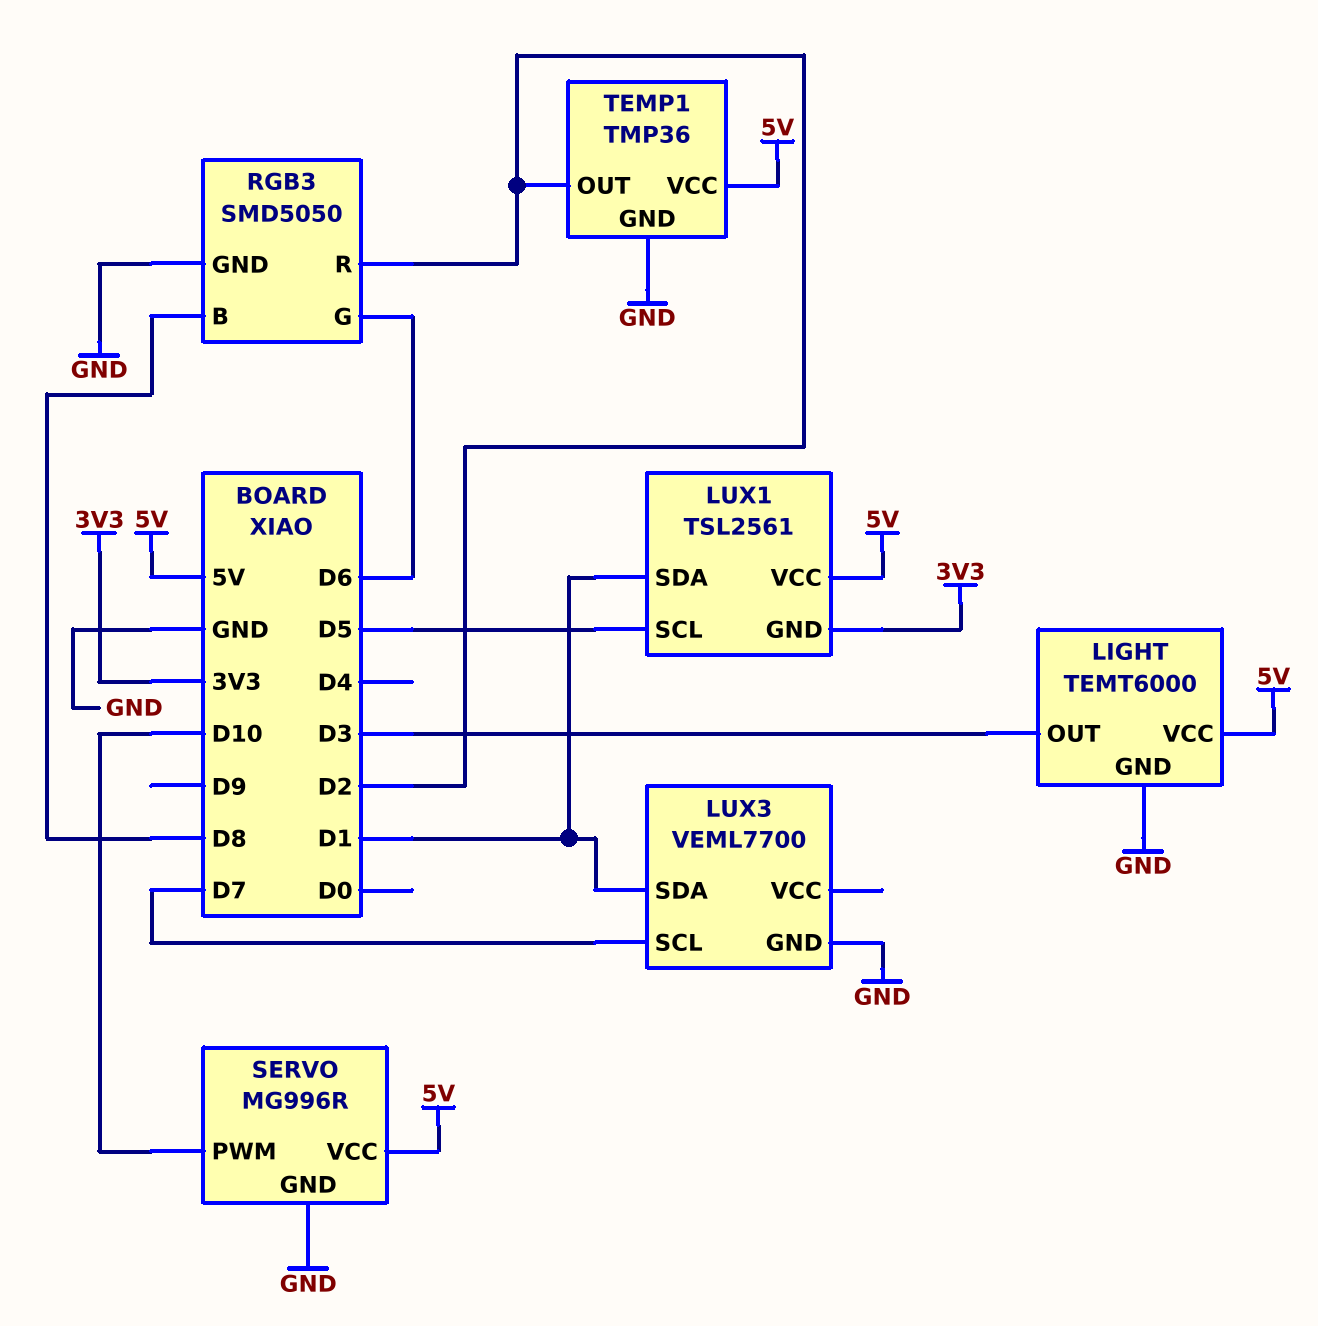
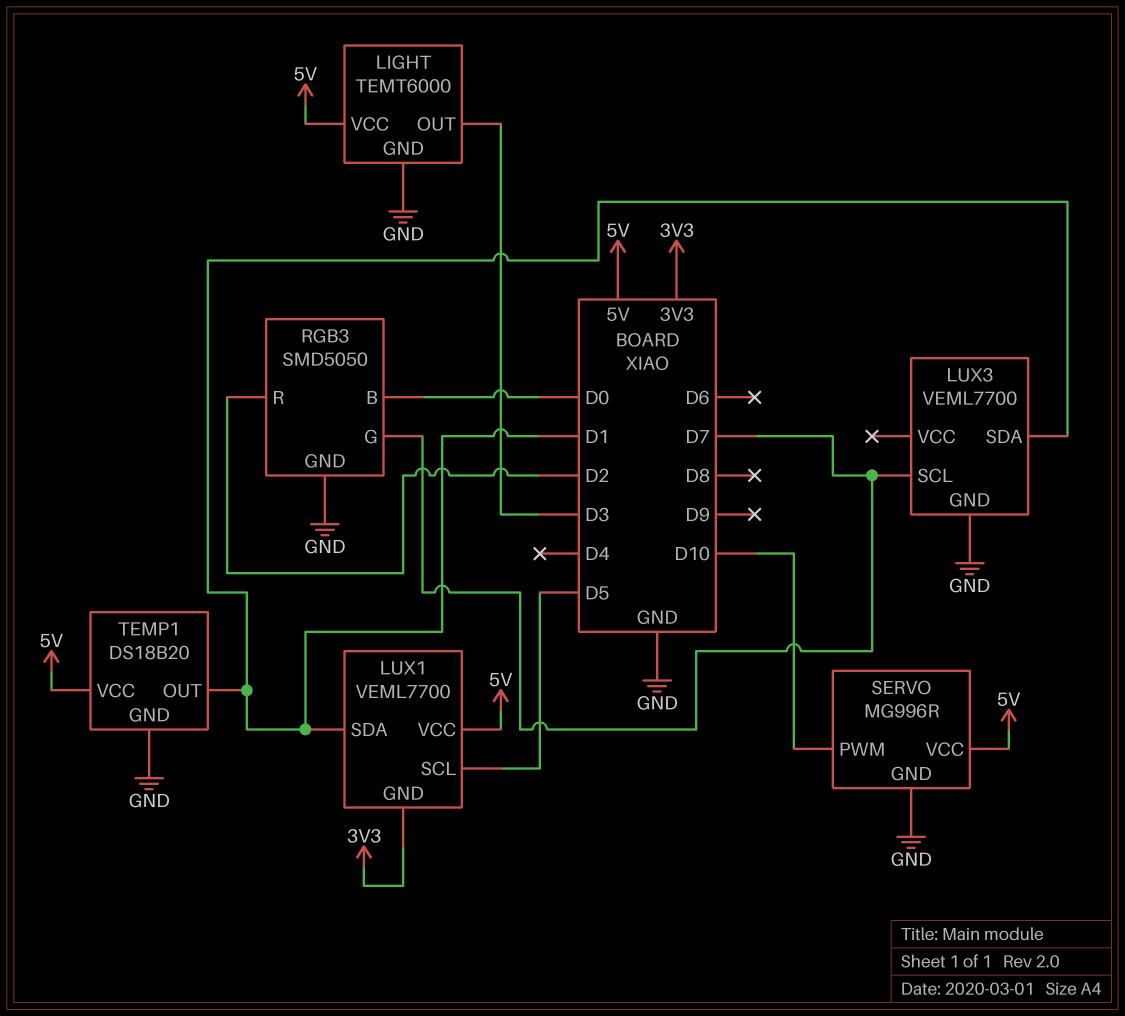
LUX1: TSL2561 -> VEML7700
RGB3 pin B: D8 -> D0
RGB3 pin G: D6 -> D7
TEMP1: TMP36 -> DS18B20
TEMP1 pin OUT: D2 -> D1

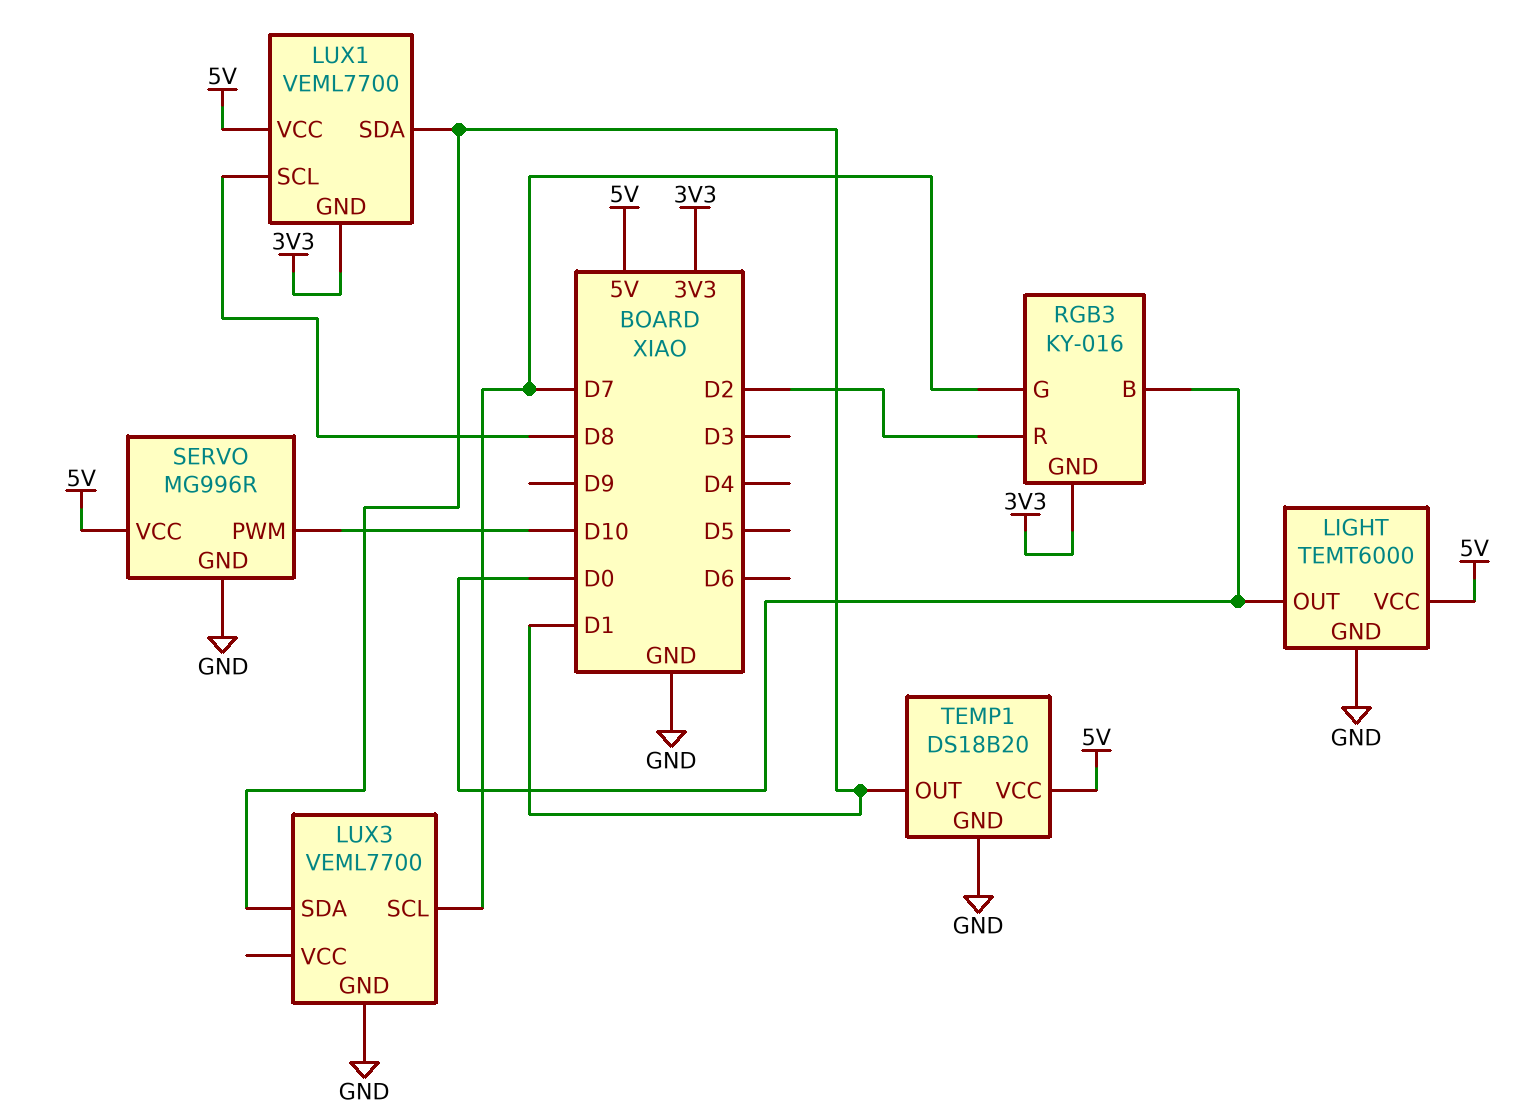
LIGHT pin OUT: D3 -> D0
LUX1 pin SCL: D5 -> D8
RGB3: SMD5050 -> KY-016
RGB3 pin GND: GND -> 3V3

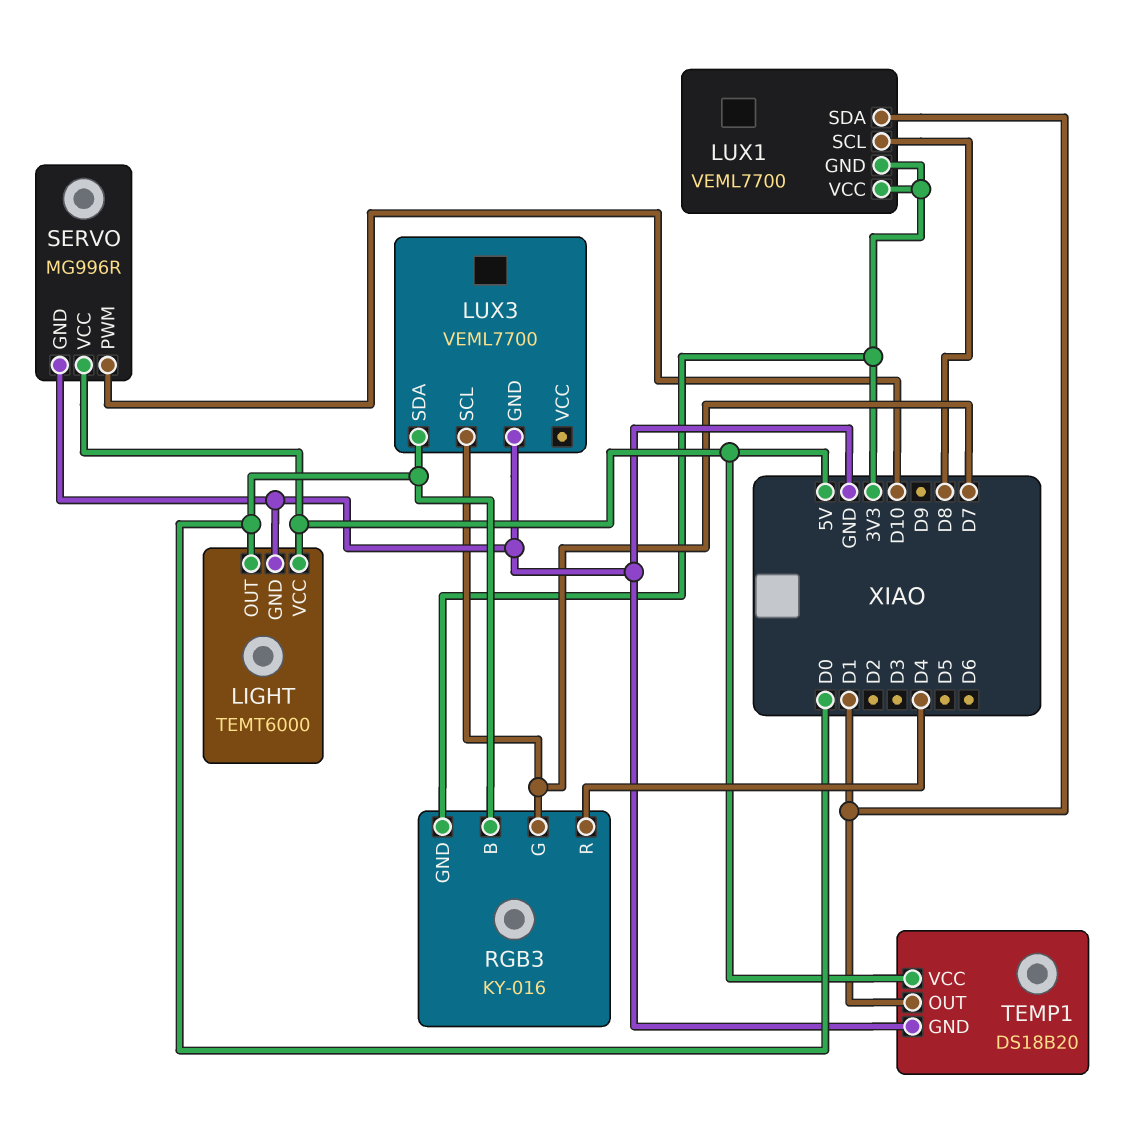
LUX1 pin VCC: 5V -> 3V3
LUX3 pin SDA: D1 -> D0
RGB3 pin R: D2 -> D4

